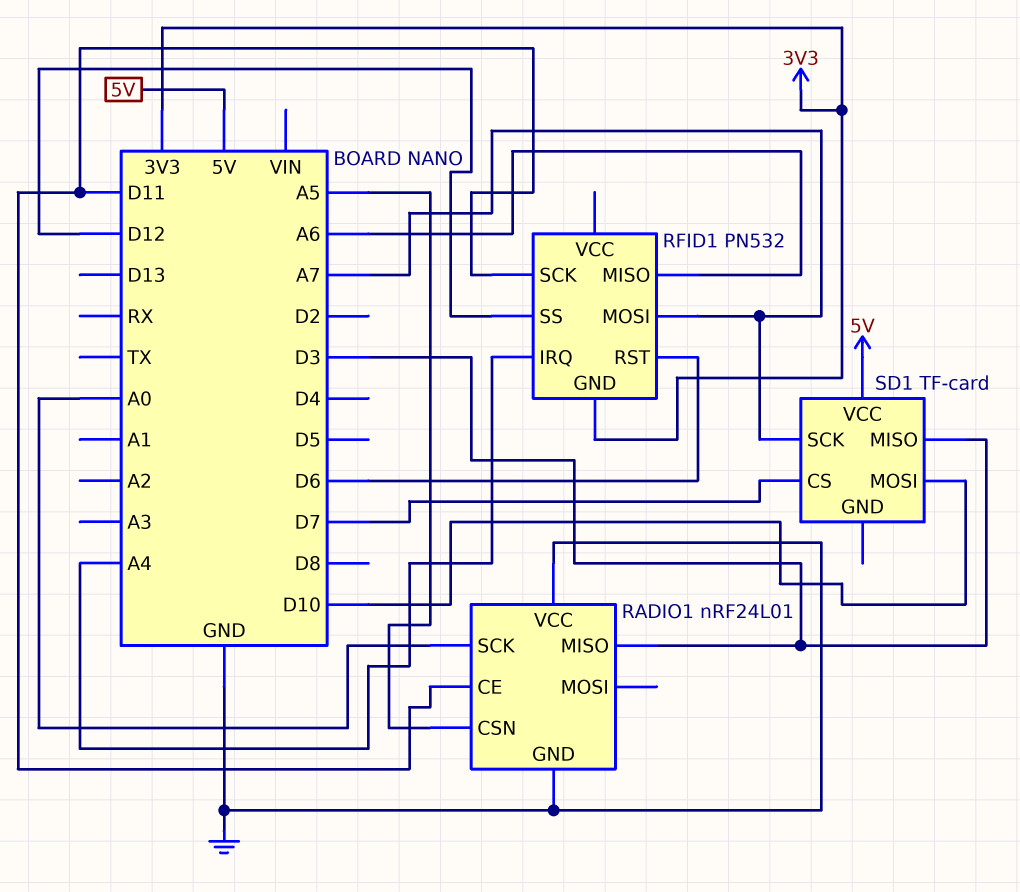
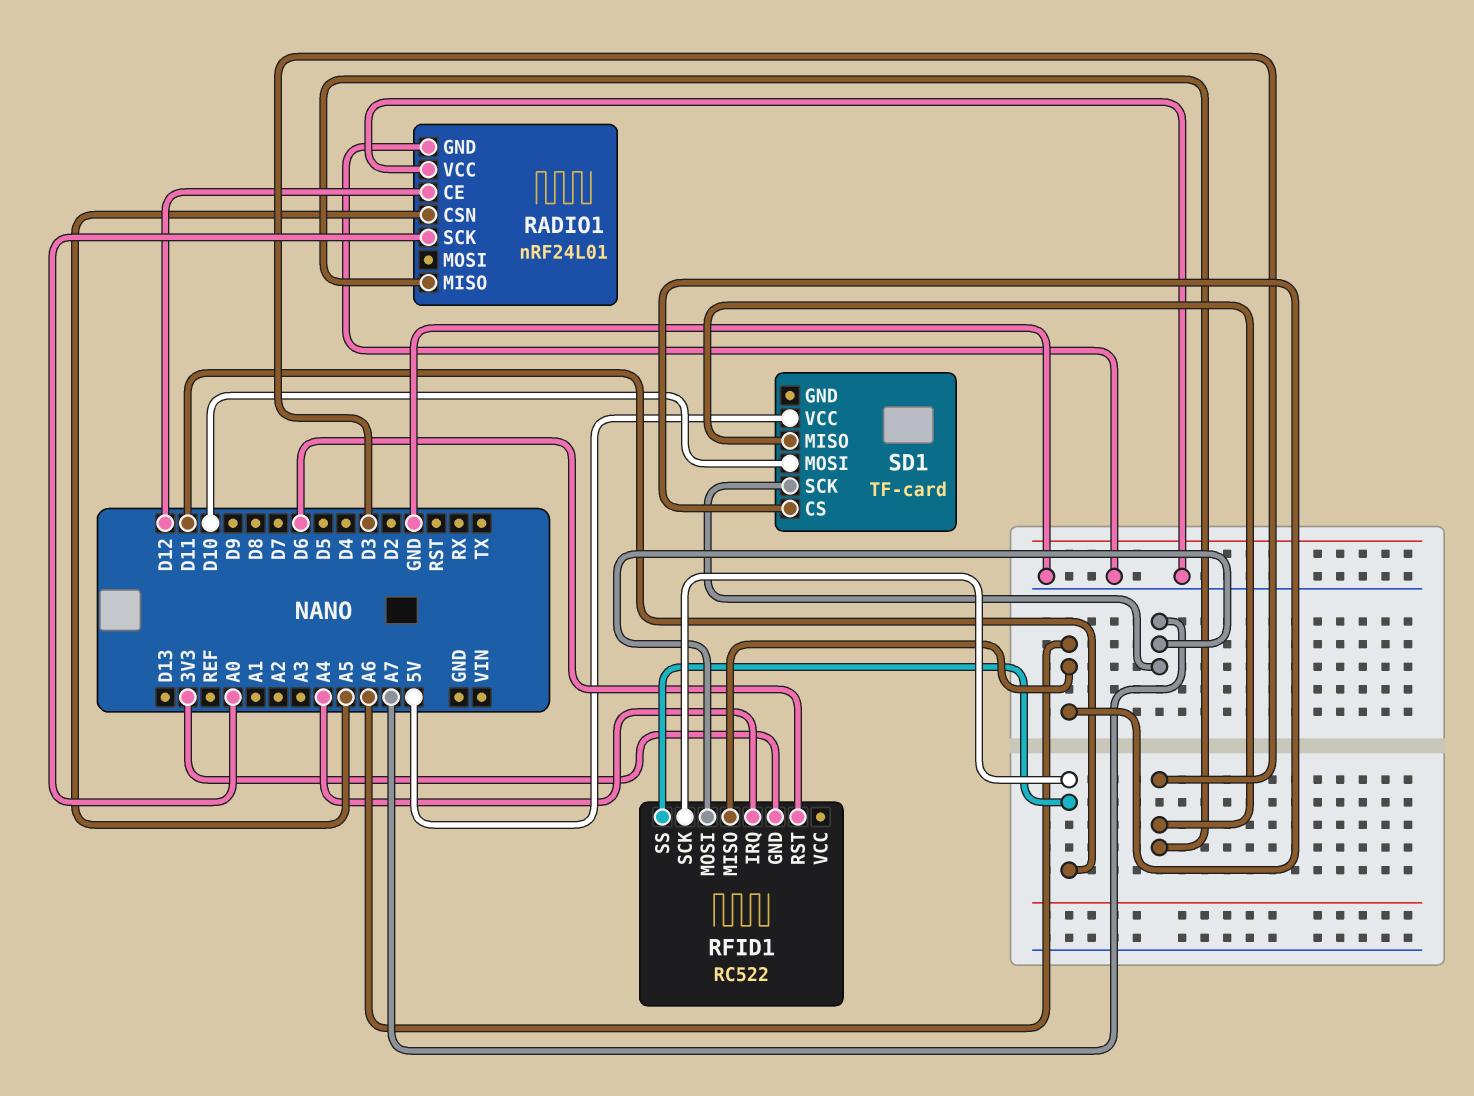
RADIO1 pin CE: D11 -> D12
RFID1: PN532 -> RC522
RFID1 pin SS: D12 -> D11
SD1 pin CS: D7 -> A6

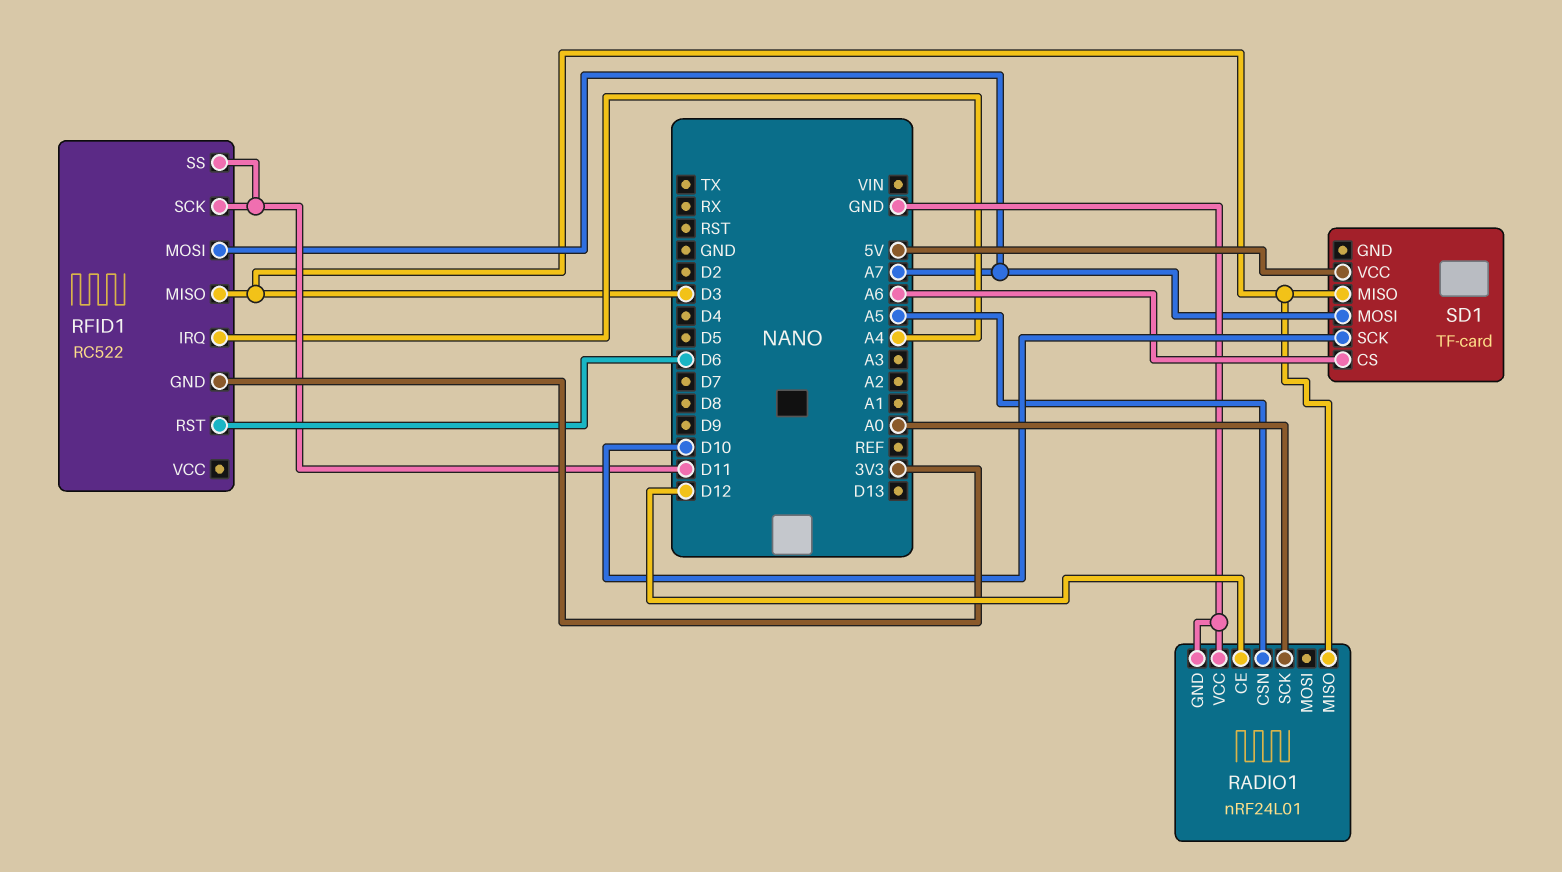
RFID1 pin MISO: A6 -> D3
SD1 pin MOSI: D10 -> A7
SD1 pin SCK: A7 -> D10

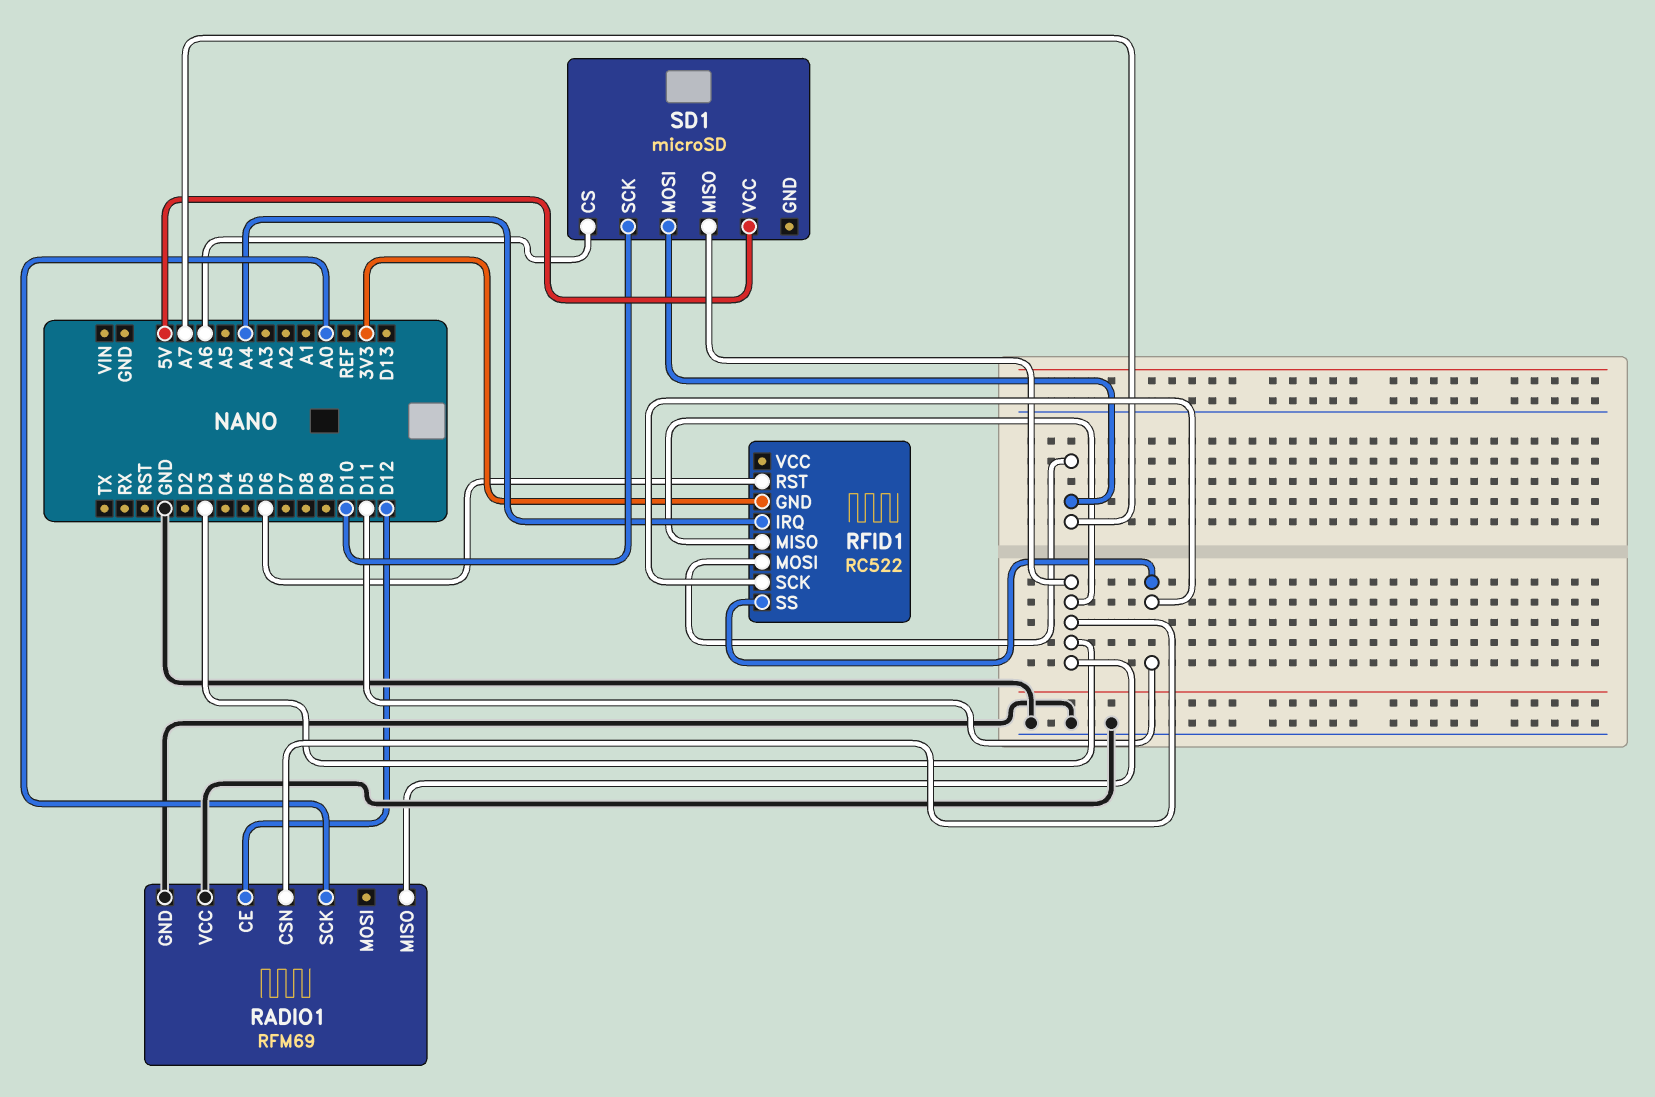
RADIO1: nRF24L01 -> RFM69
RADIO1 pin CSN: A5 -> D3
SD1: TF-card -> microSD

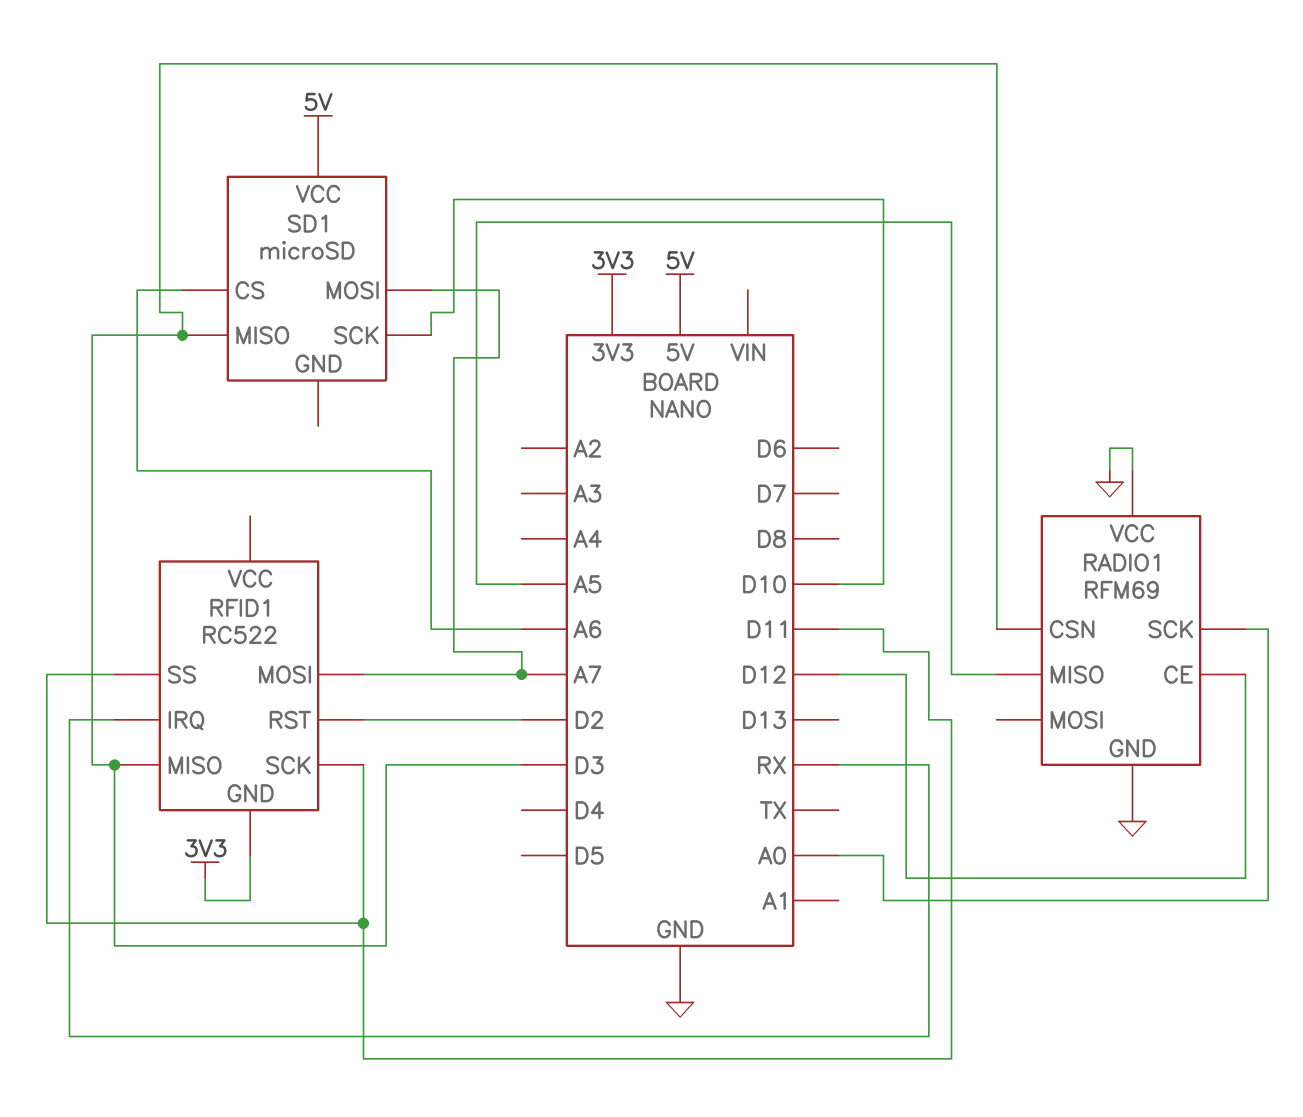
RADIO1 pin MISO: D3 -> A5
RFID1 pin IRQ: A4 -> RX
RFID1 pin RST: D6 -> D2

